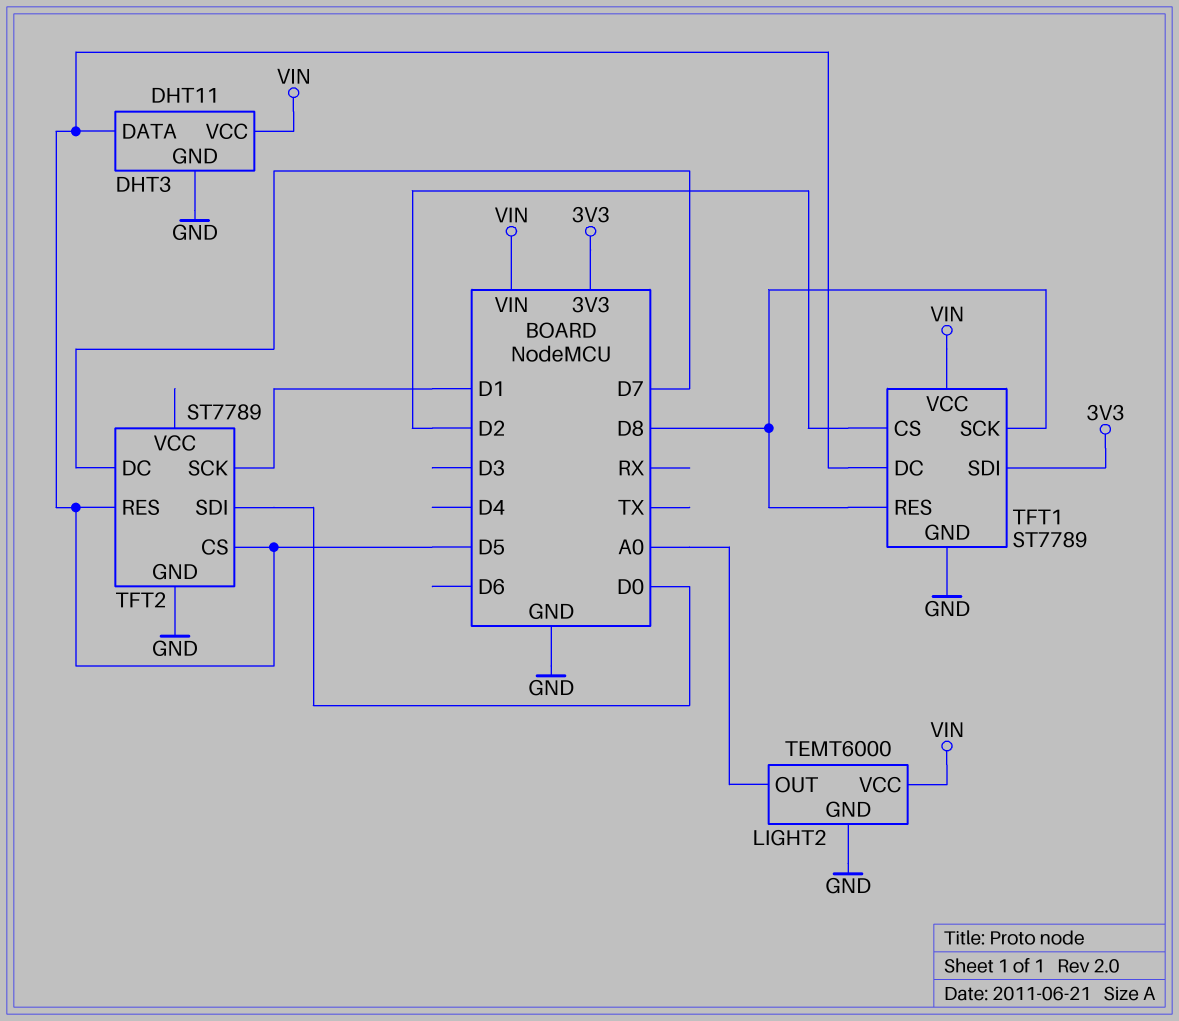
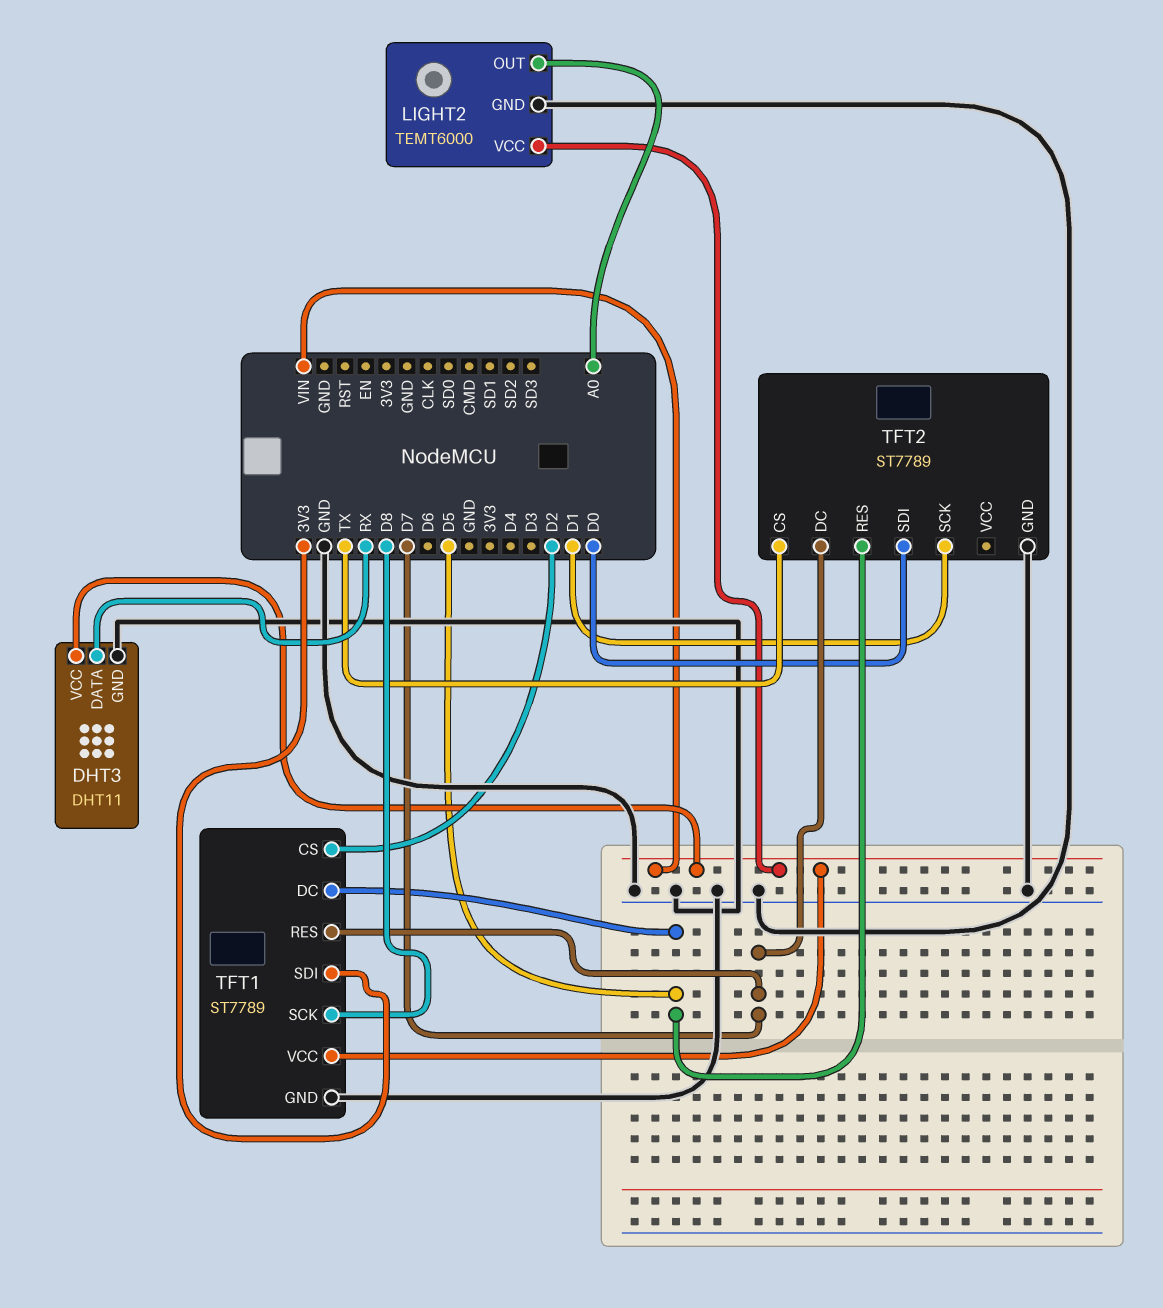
DHT3 pin DATA: D5 -> RX
TFT1 pin RES: D8 -> D7
TFT2 pin CS: D5 -> TX

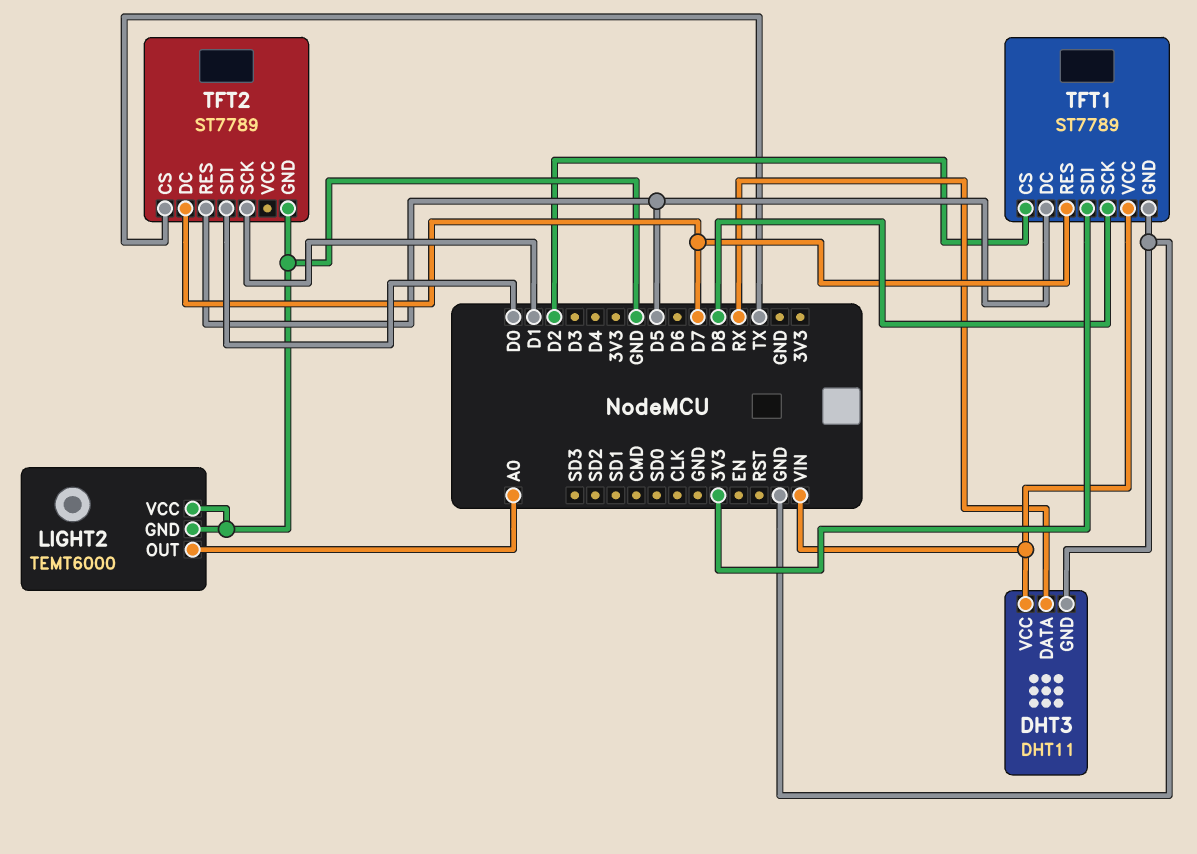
LIGHT2 pin VCC: VIN -> GND

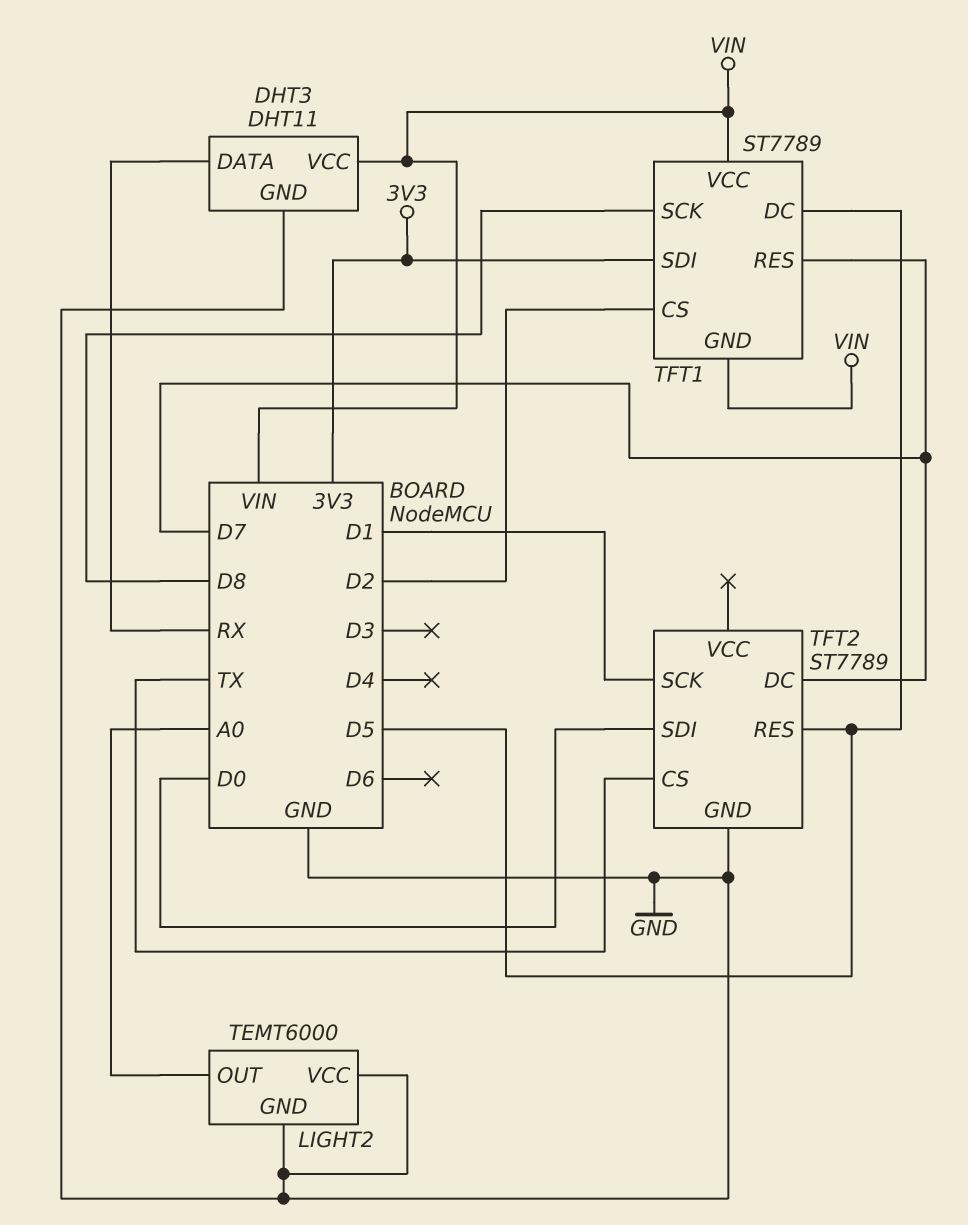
TFT1 pin GND: GND -> VIN

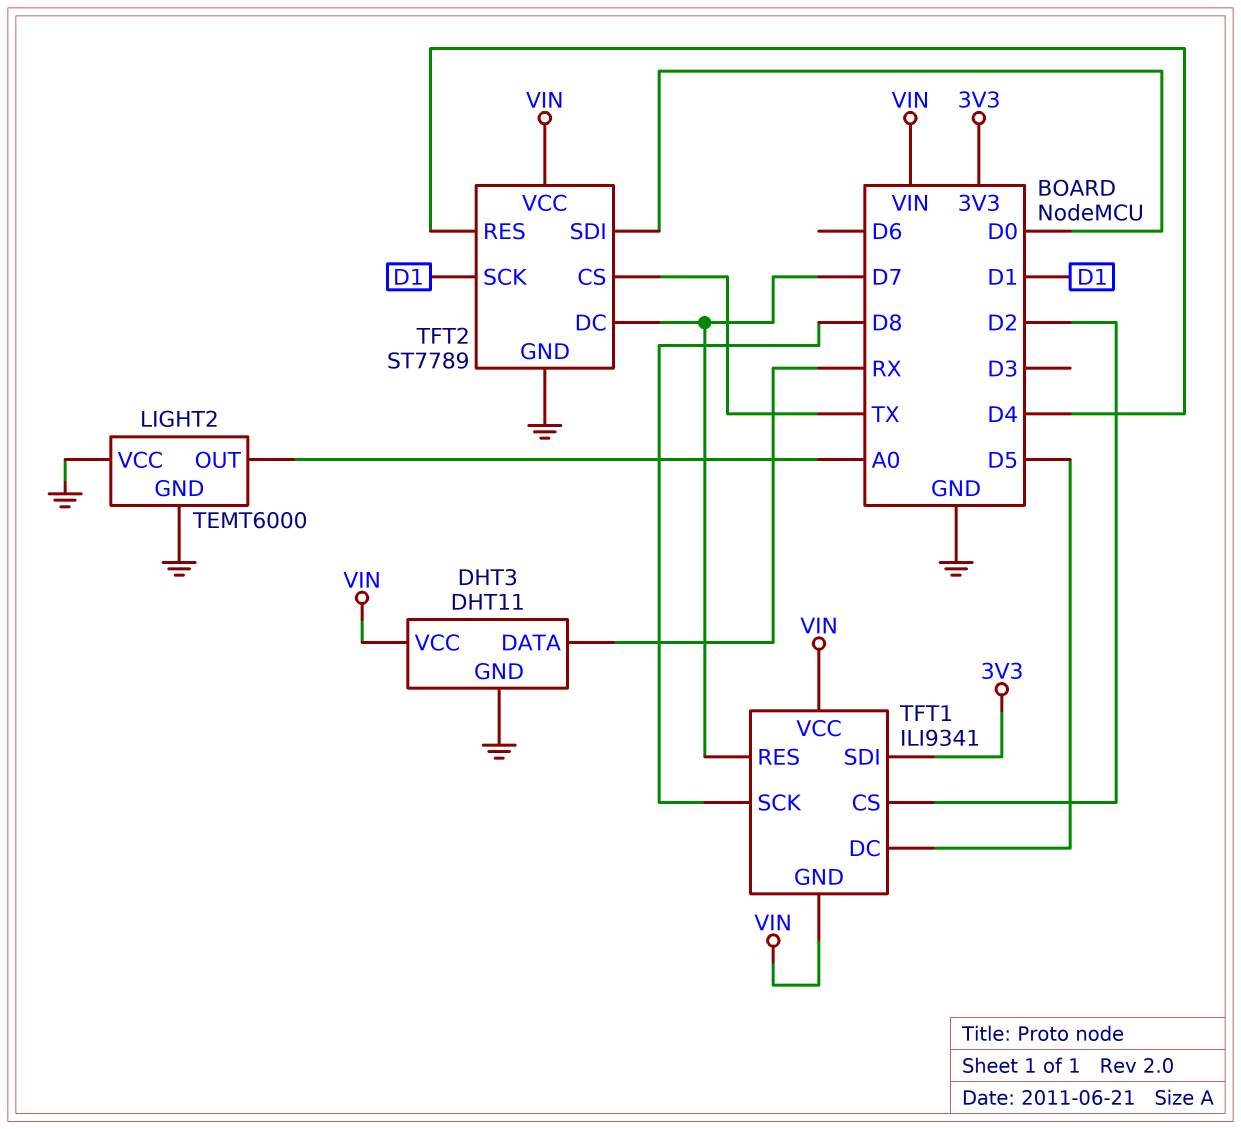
TFT1: ST7789 -> ILI9341
TFT2 pin RES: D5 -> D4
TFT2 pin VCC: none -> VIN

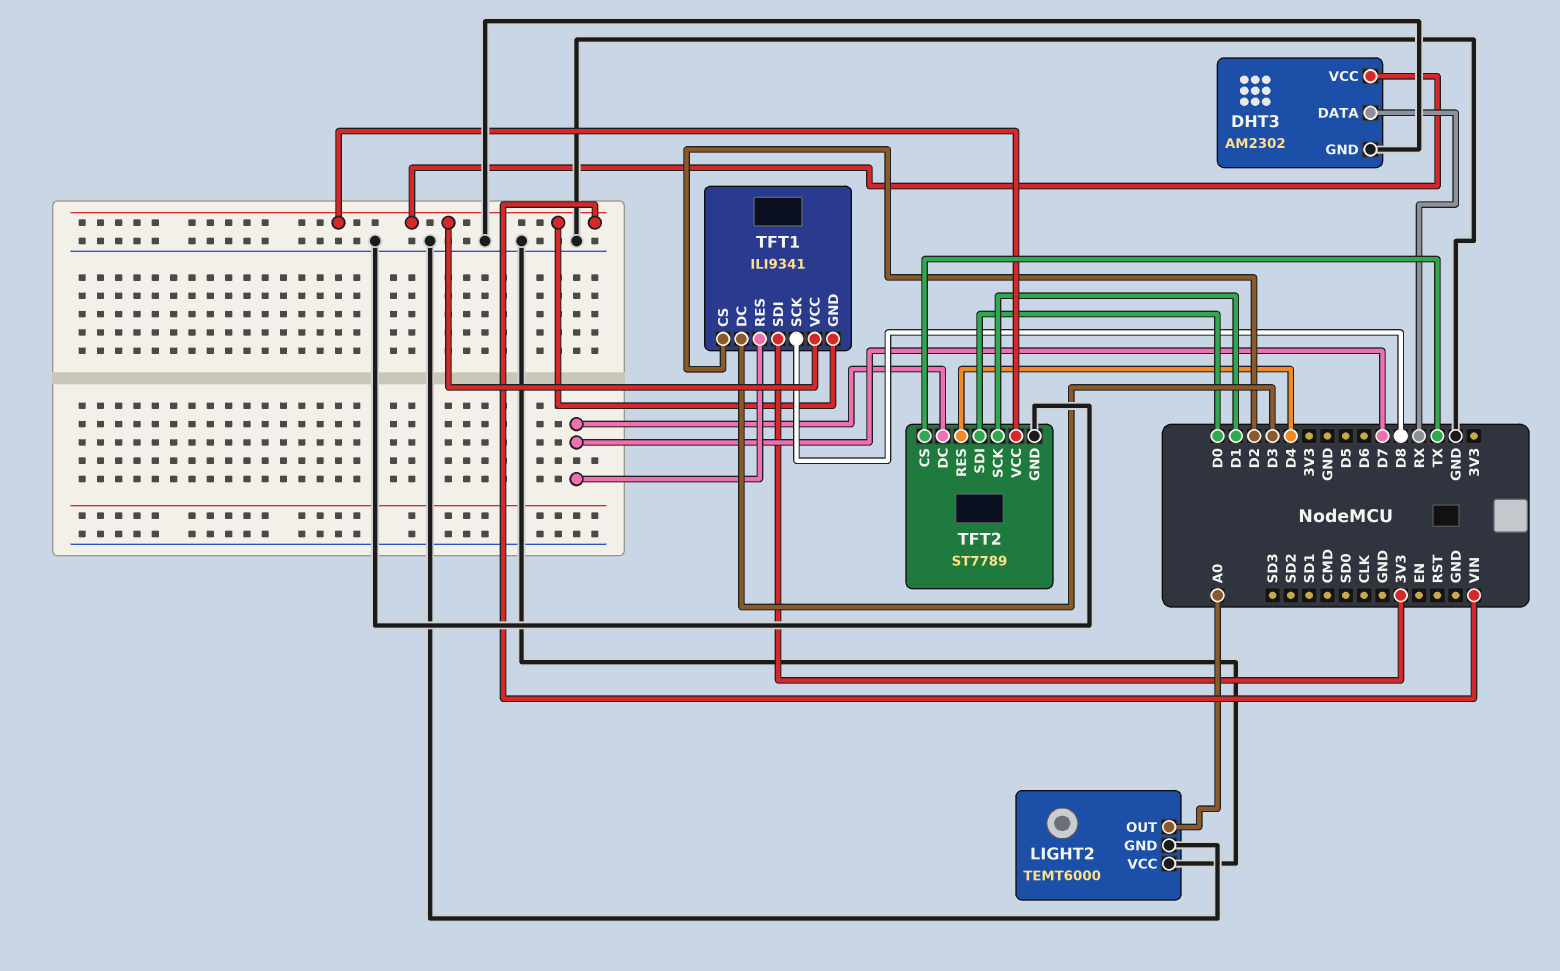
DHT3: DHT11 -> AM2302
TFT1 pin DC: D5 -> D3

